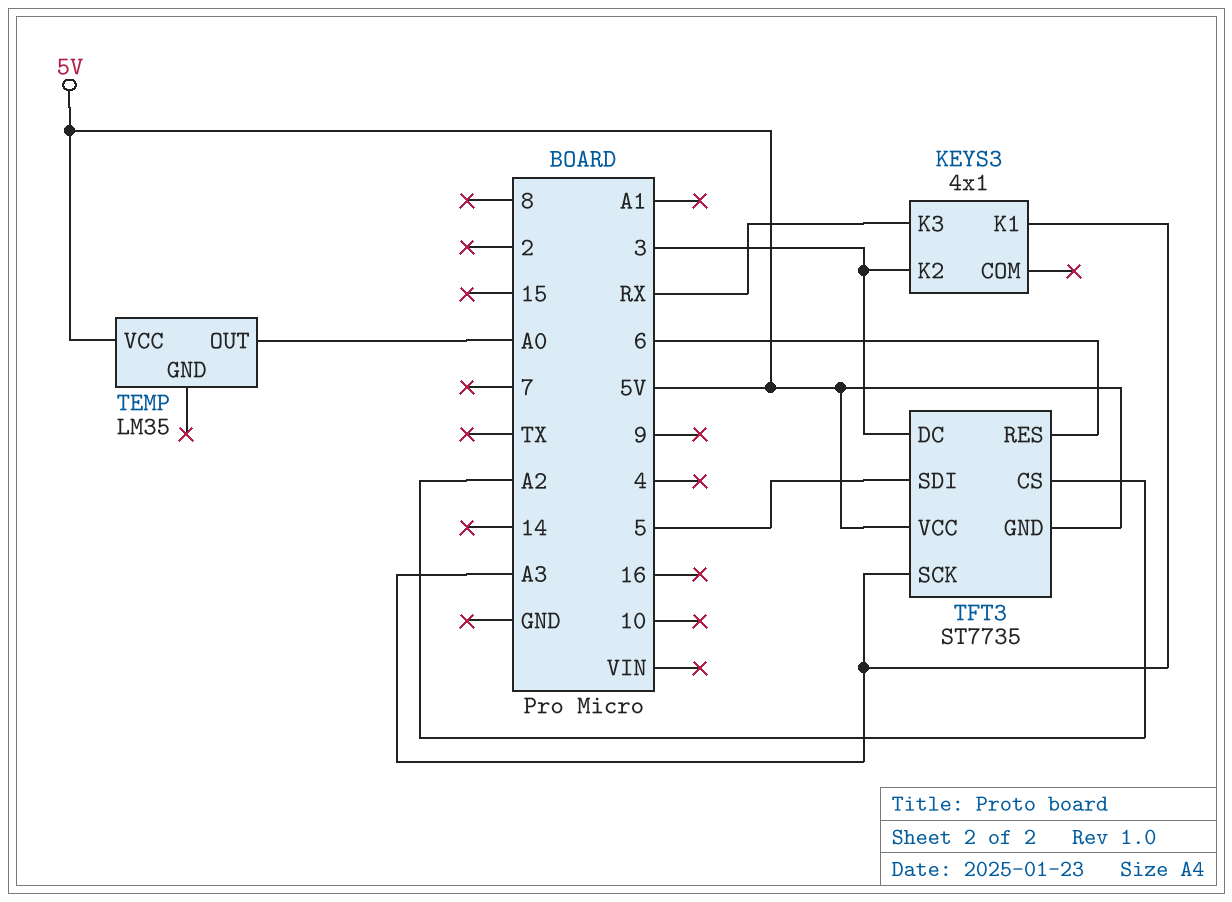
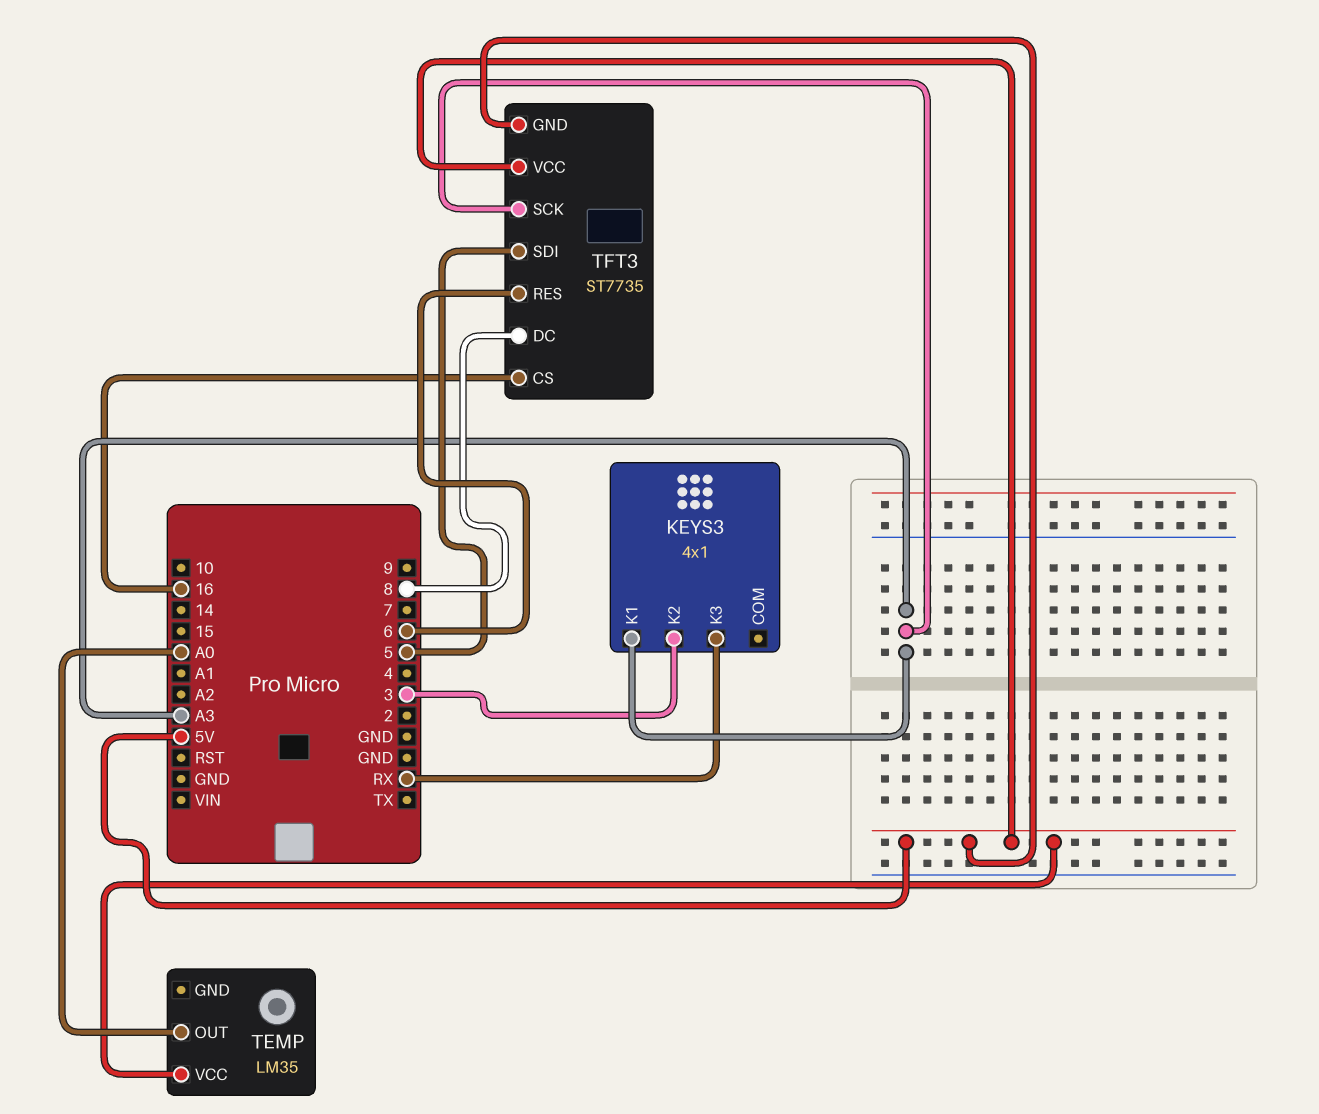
TFT3 pin CS: A2 -> 16
TFT3 pin DC: 3 -> 8

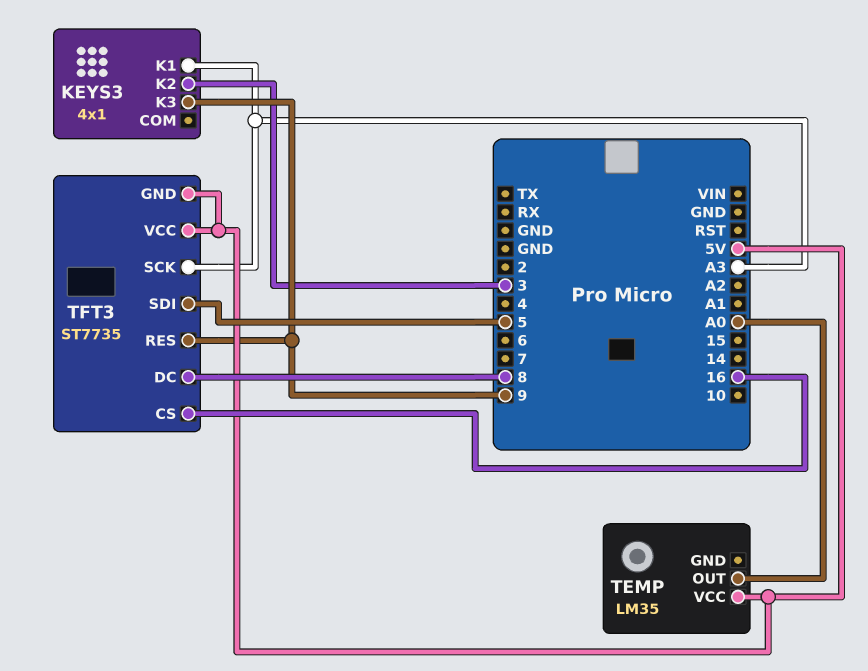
KEYS3 pin K3: RX -> 9
TFT3 pin RES: 6 -> 9

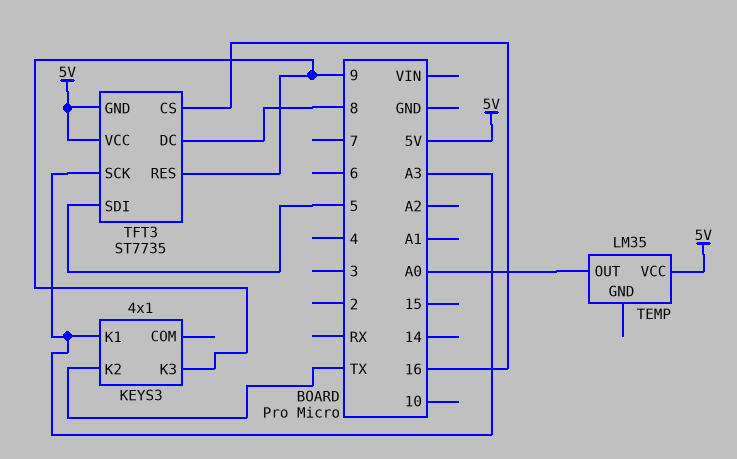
KEYS3 pin K2: 3 -> TX

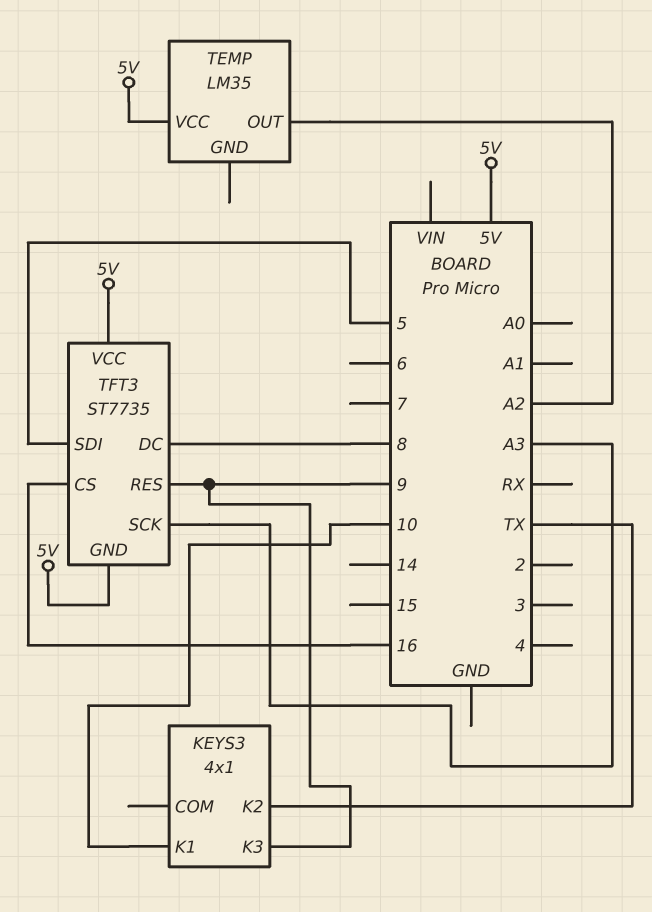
KEYS3 pin K1: A3 -> 10
TEMP pin OUT: A0 -> A2

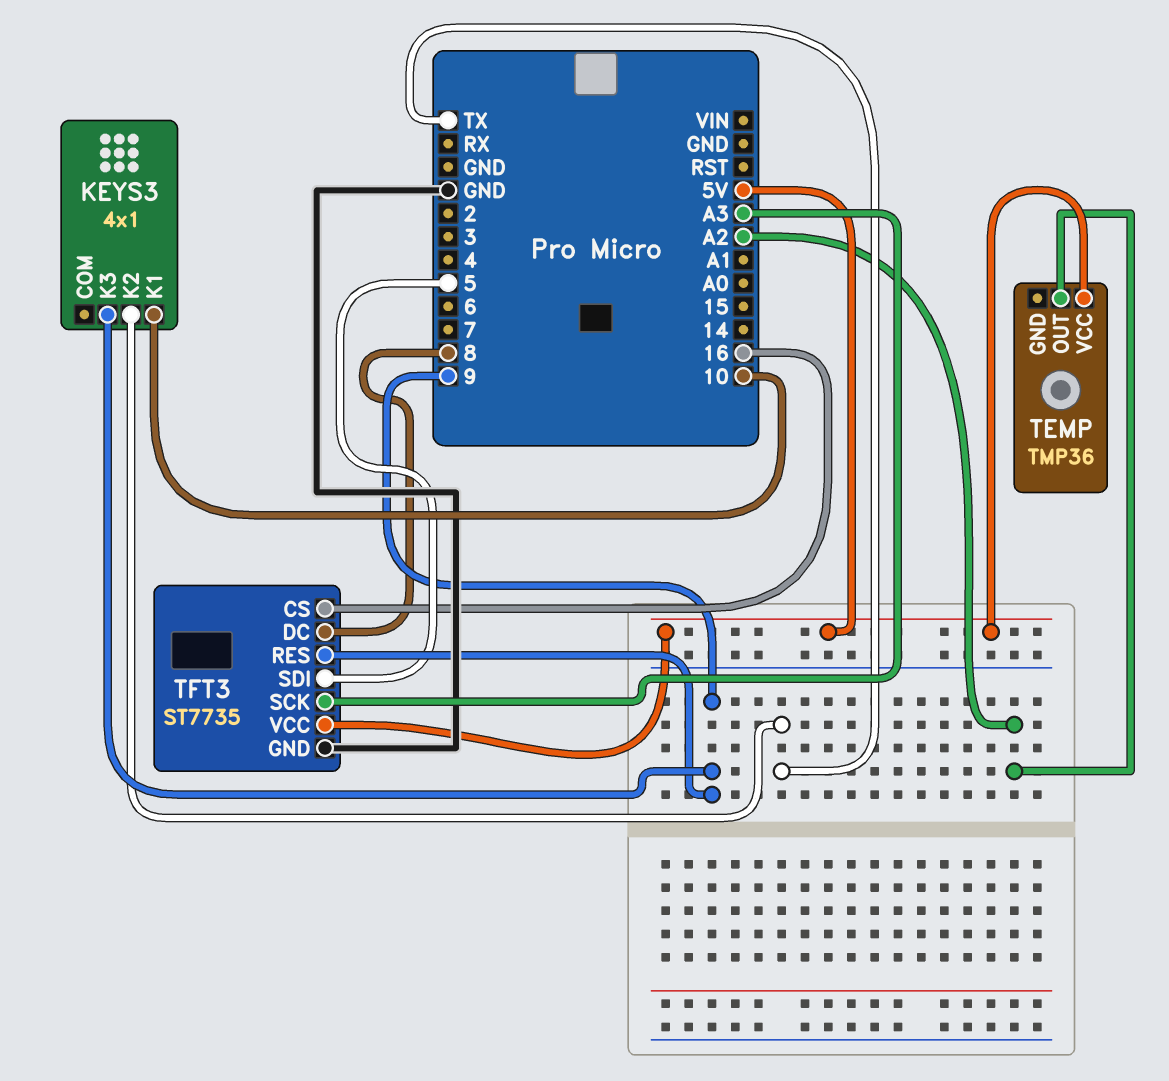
TEMP: LM35 -> TMP36
TFT3 pin GND: 5V -> GND

